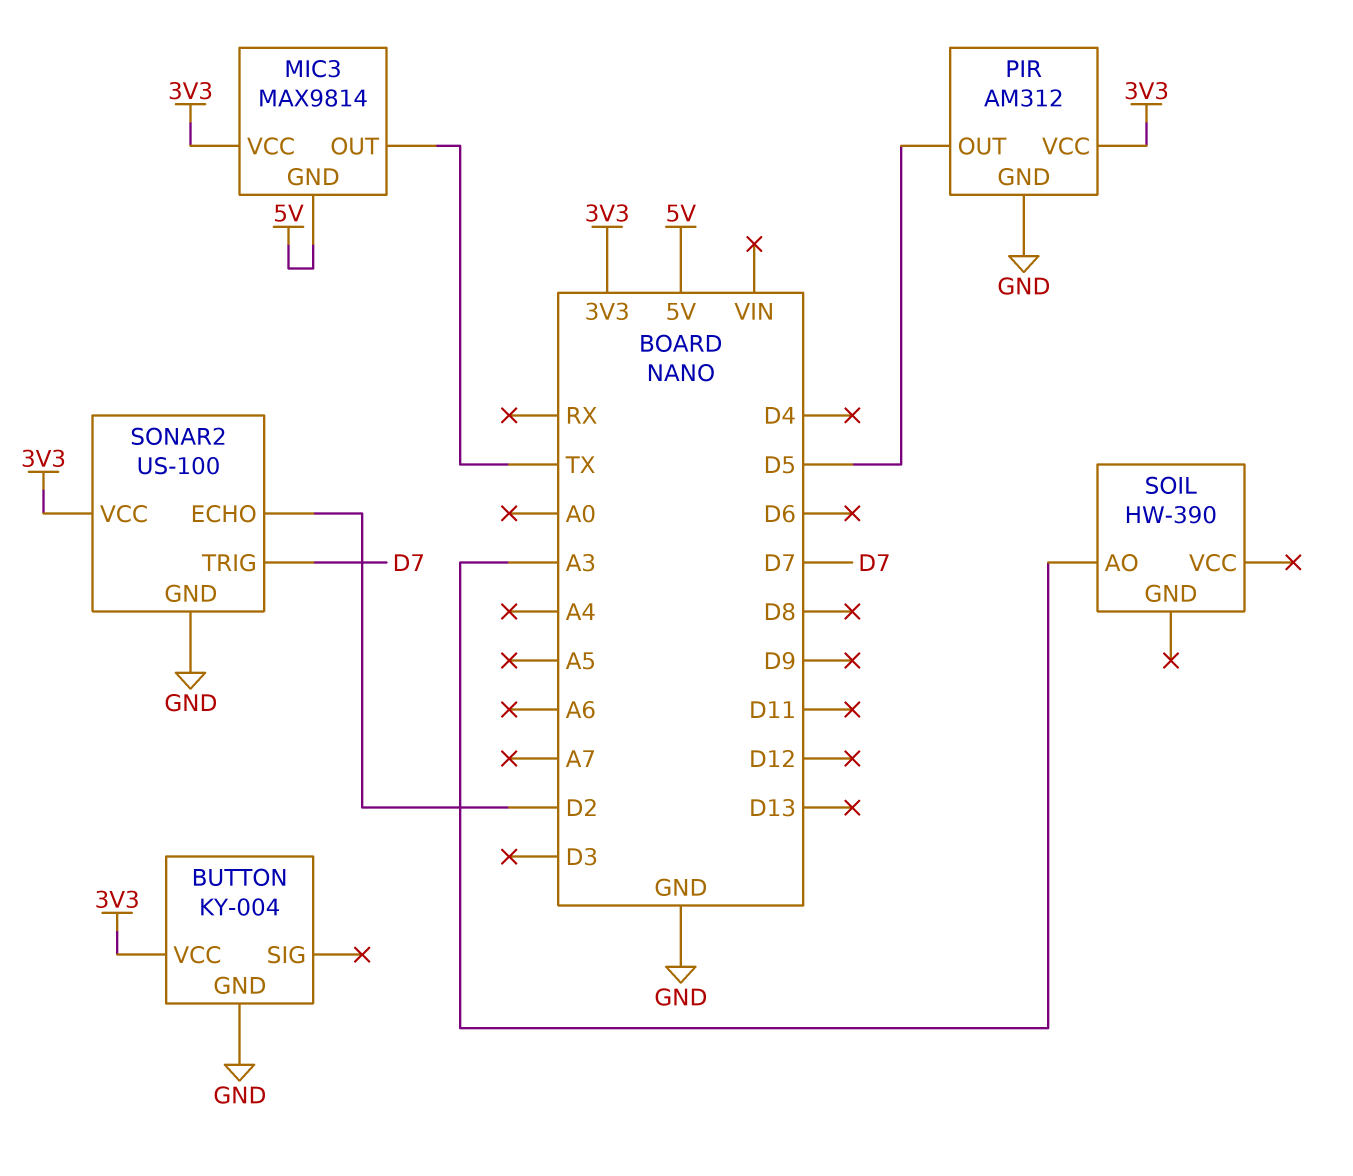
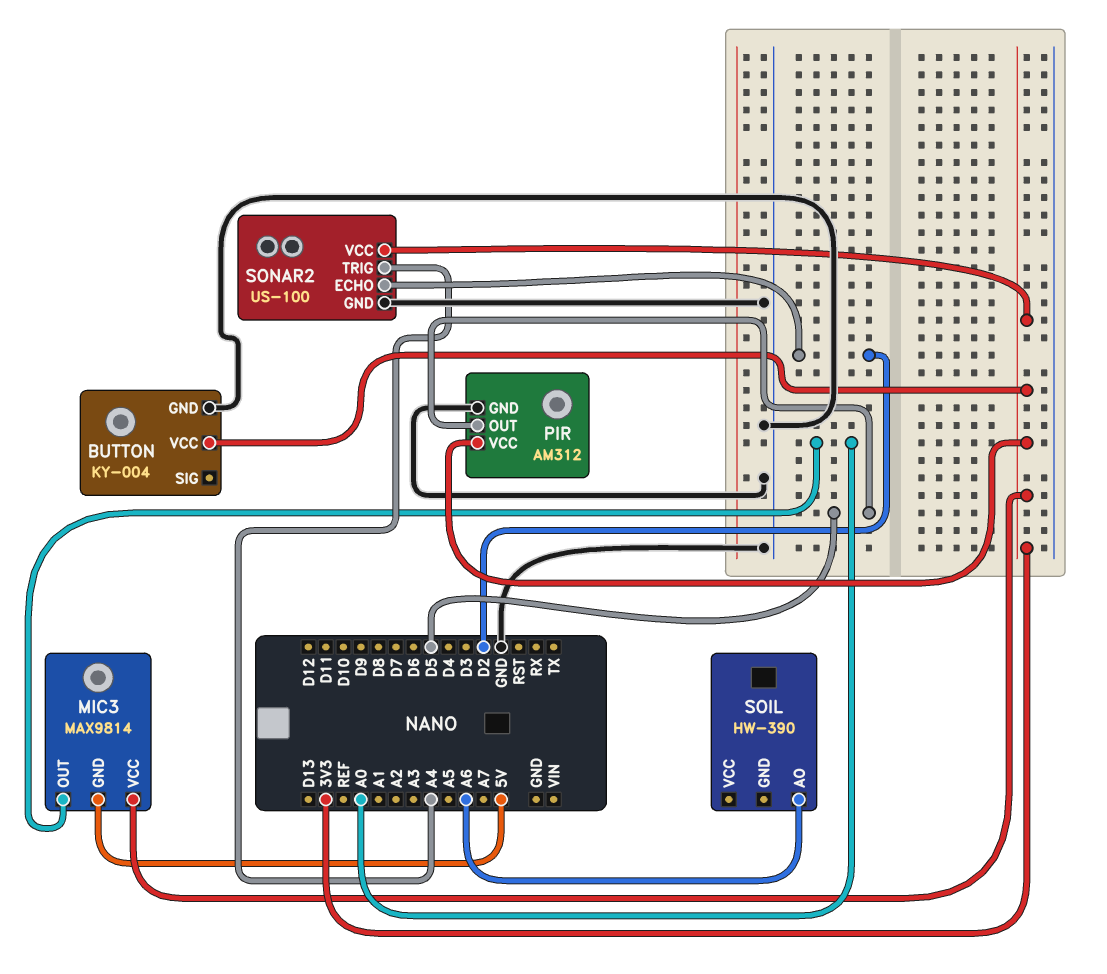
MIC3 pin OUT: TX -> A0
SOIL pin AO: A3 -> A6
SONAR2 pin TRIG: D7 -> A4

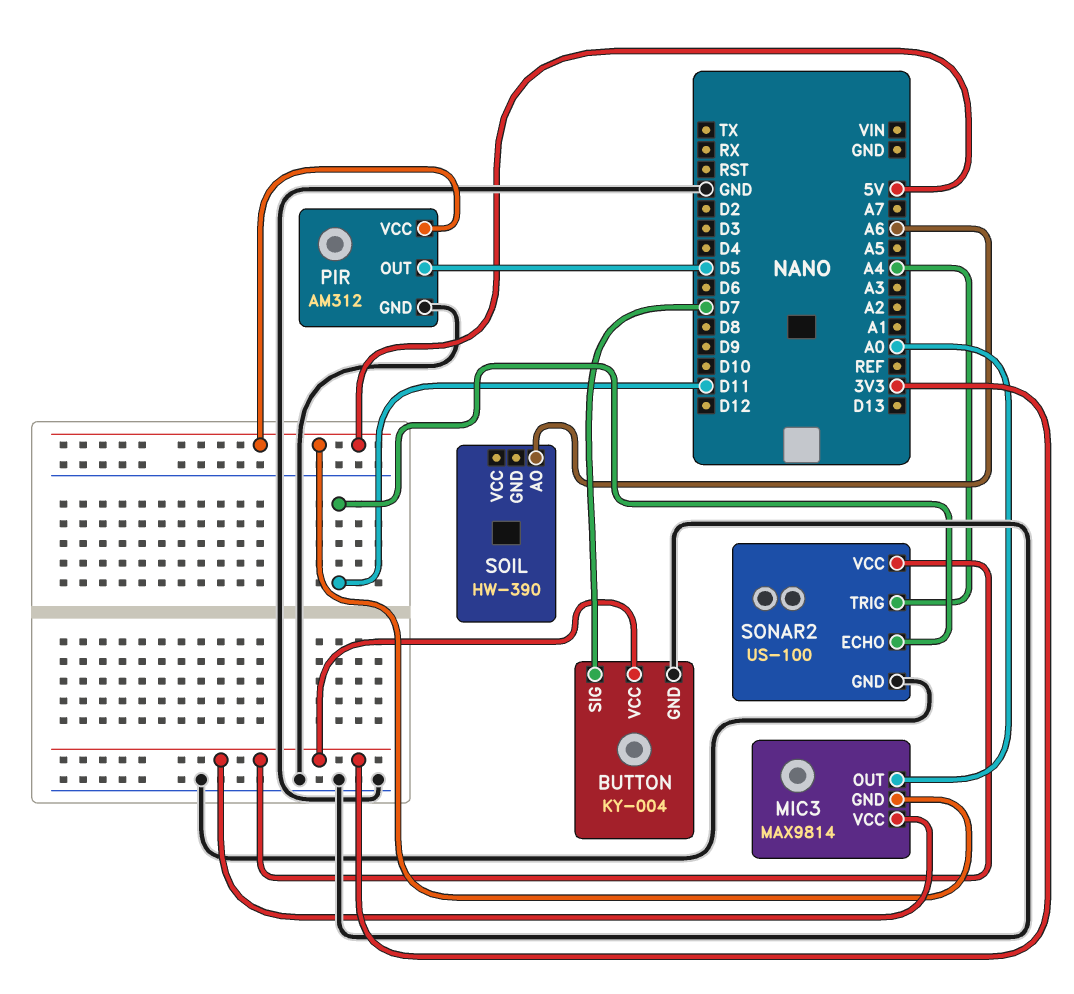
BUTTON pin SIG: none -> D7
PIR pin VCC: 3V3 -> 5V
SONAR2 pin ECHO: D2 -> D11

